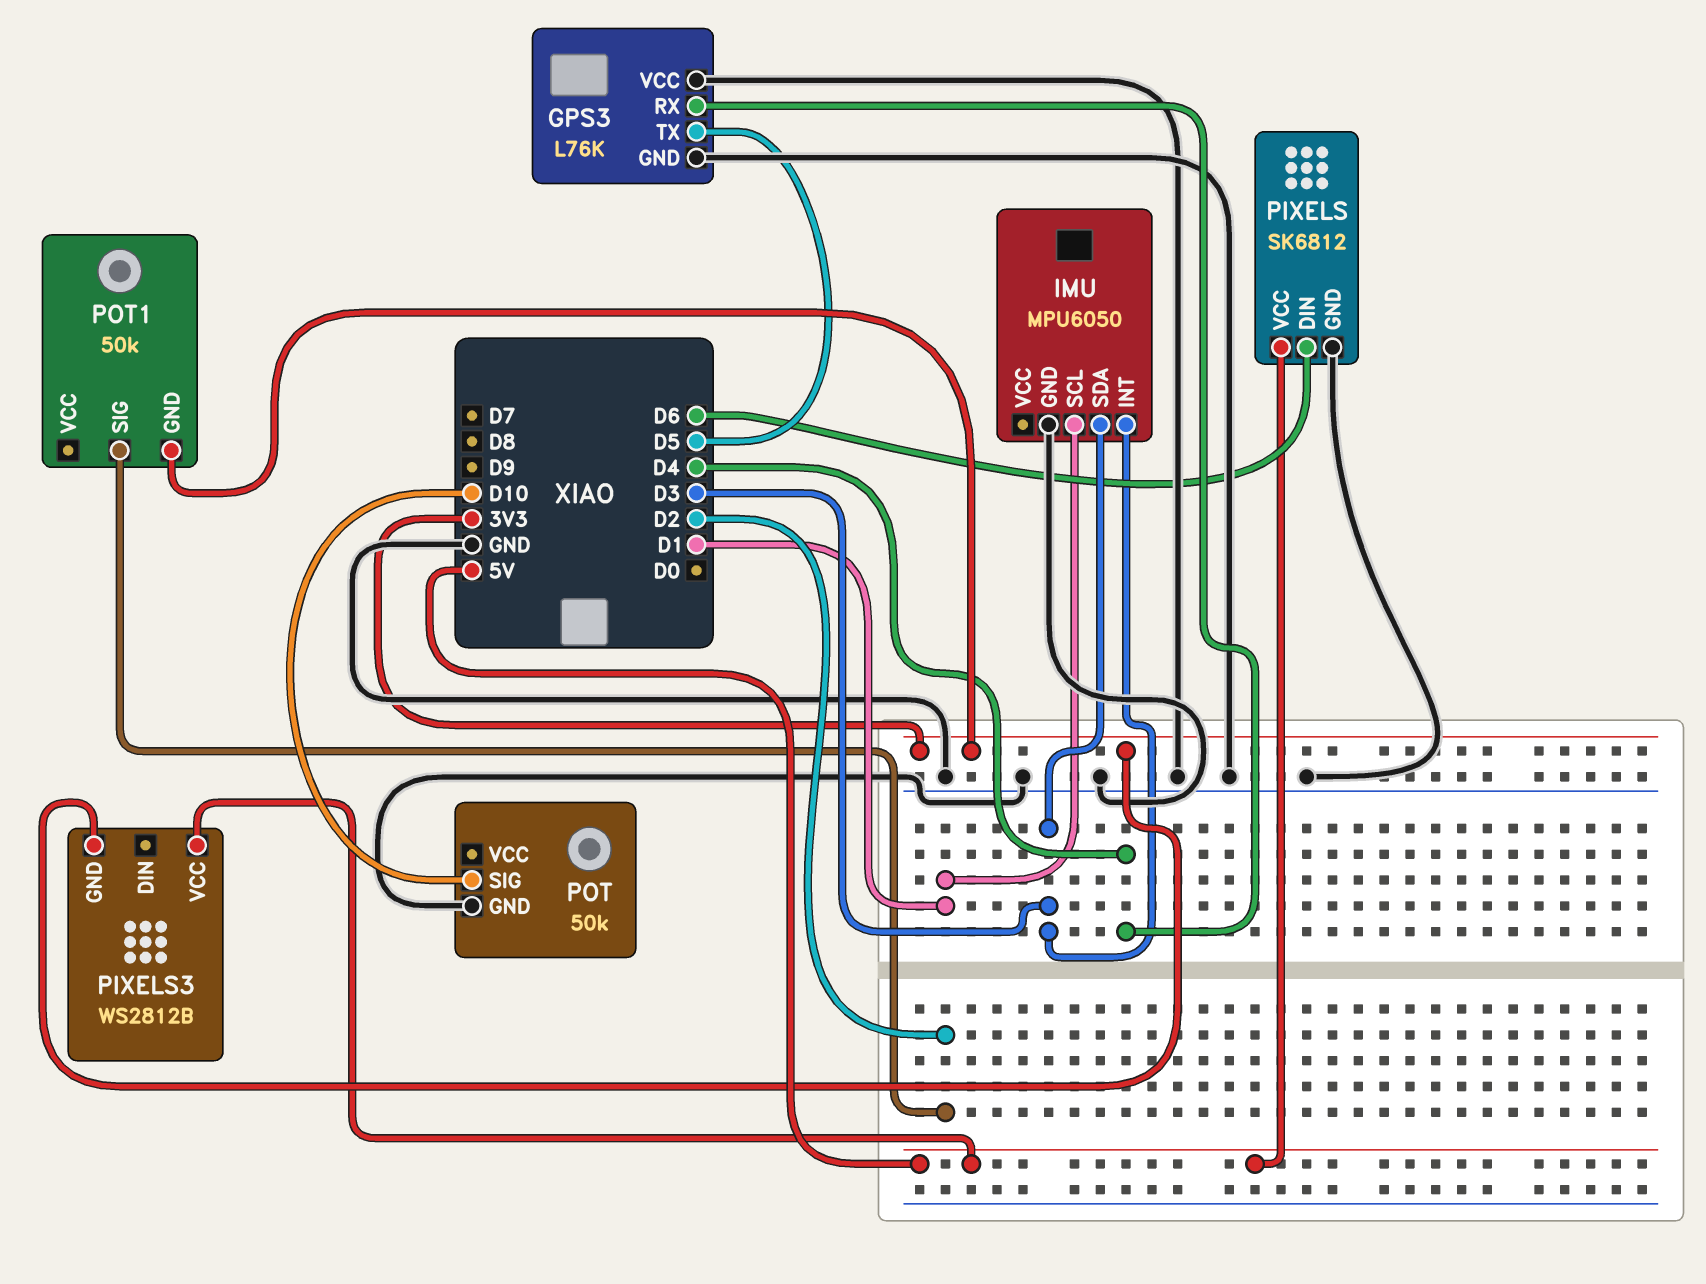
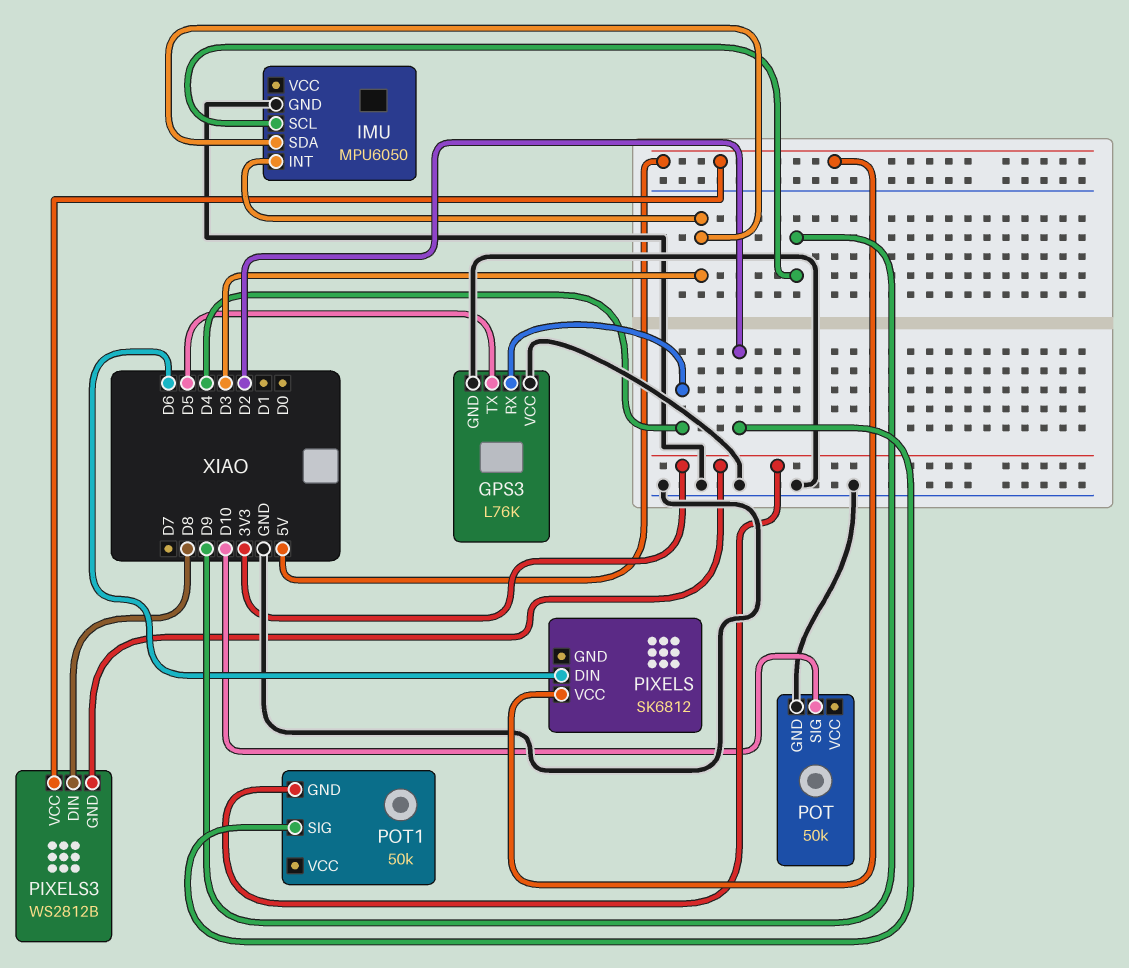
IMU pin SCL: D1 -> D9
PIXELS pin GND: GND -> none
PIXELS3 pin DIN: none -> D8

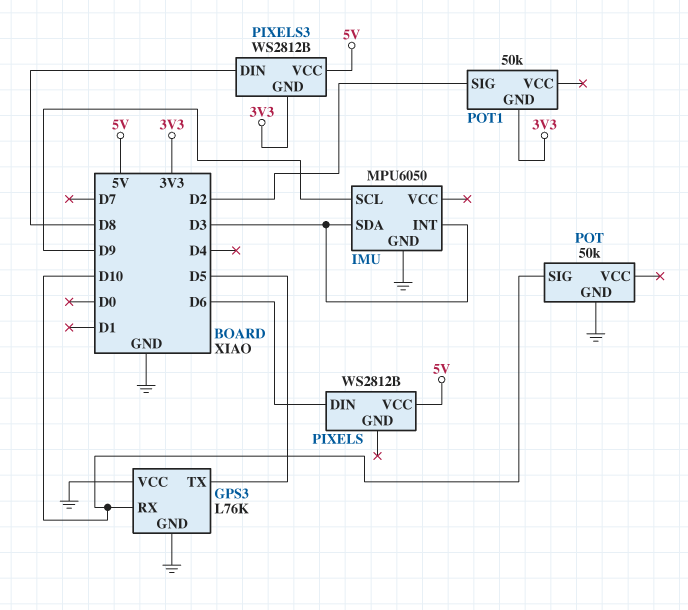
GPS3 pin RX: D4 -> D10
PIXELS: SK6812 -> WS2812B

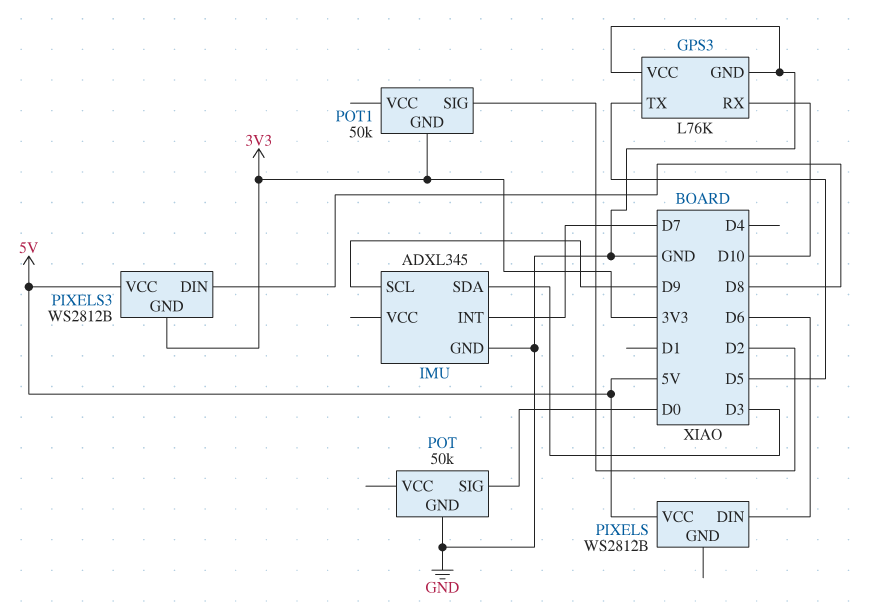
IMU: MPU6050 -> ADXL345
IMU pin INT: D3 -> D7
POT pin SIG: D10 -> D0

